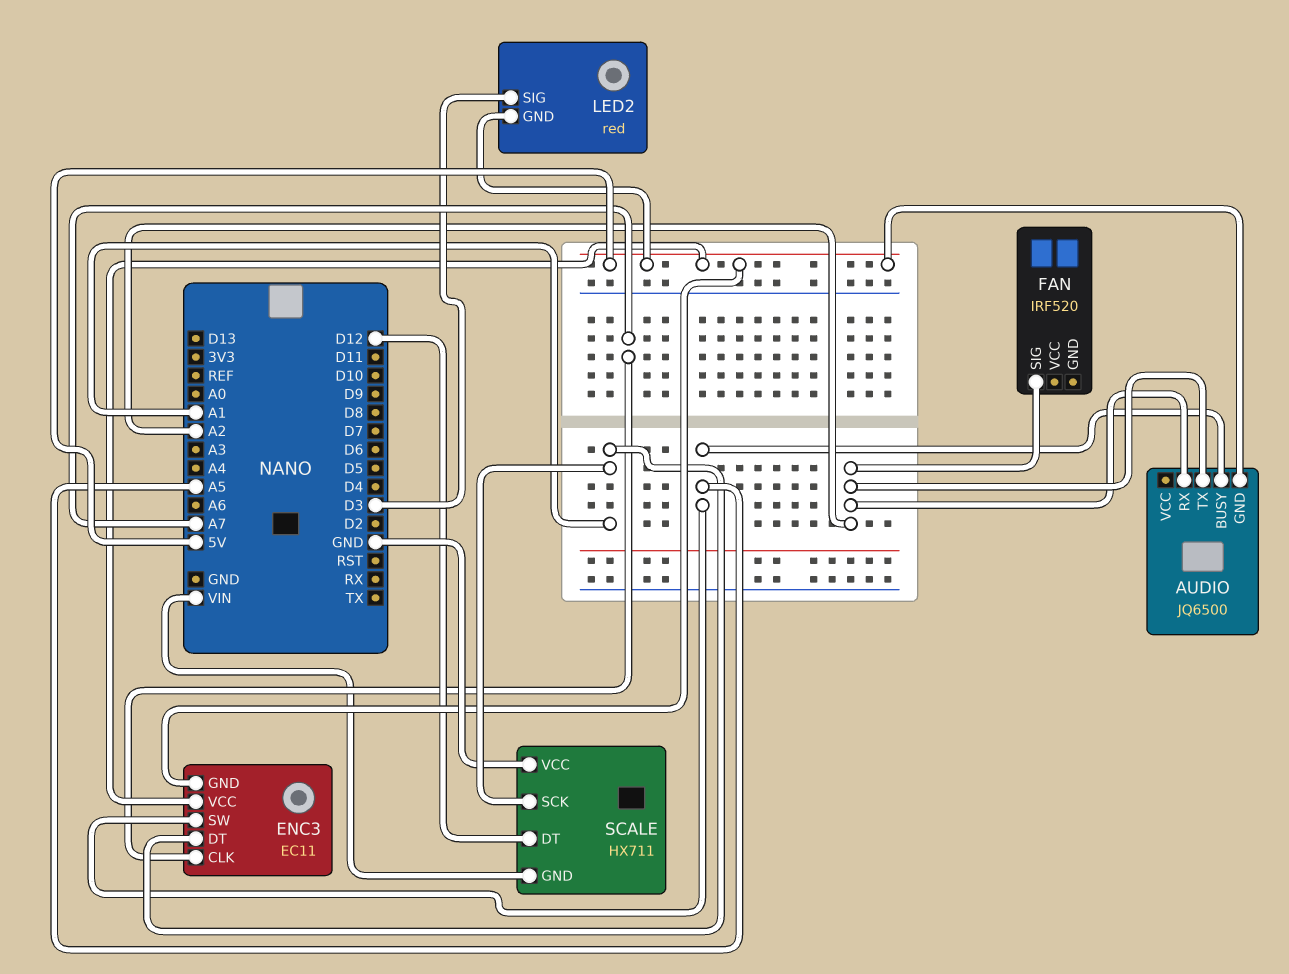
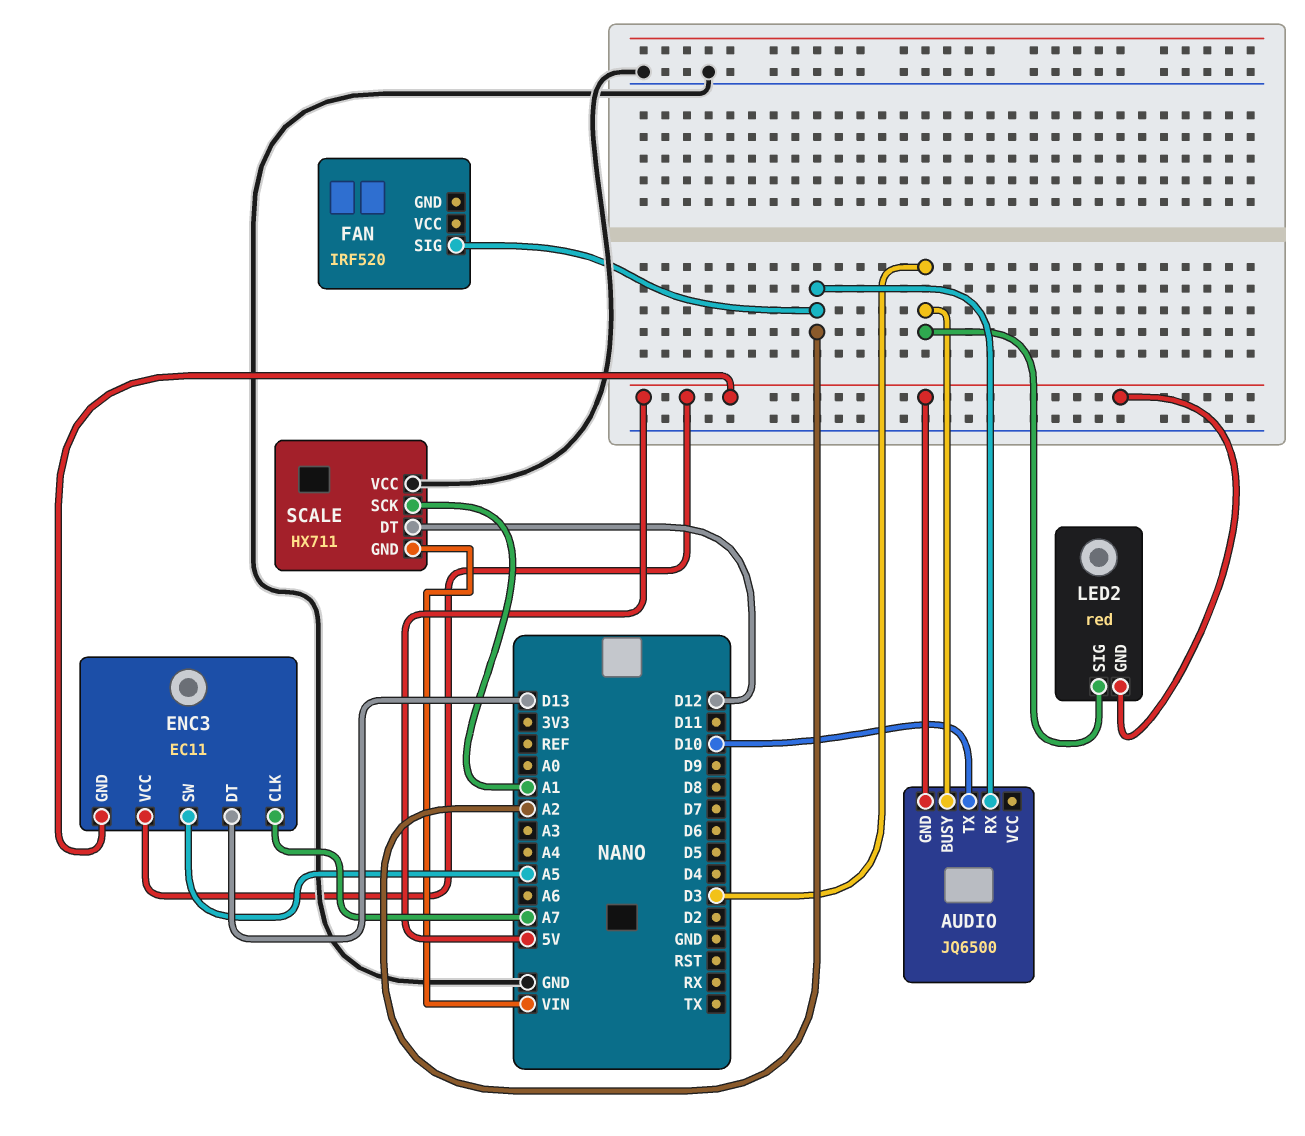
AUDIO pin BUSY: A5 -> D3
AUDIO pin TX: A2 -> D10
ENC3 pin DT: A1 -> D13

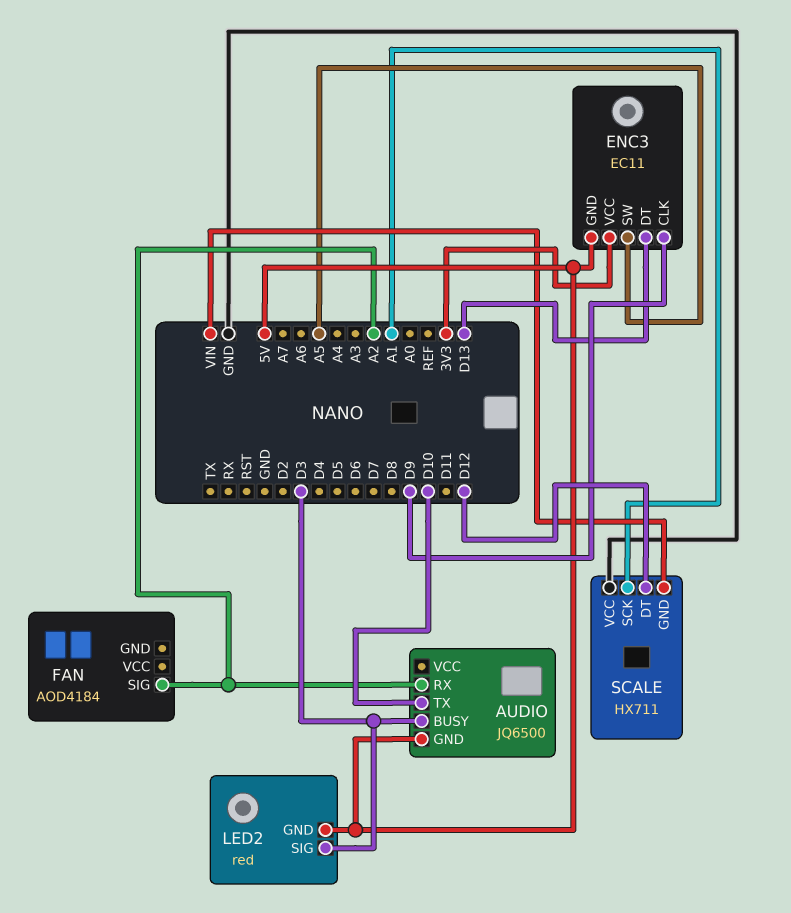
ENC3 pin CLK: A7 -> D9
ENC3 pin VCC: 5V -> 3V3
FAN: IRF520 -> AOD4184

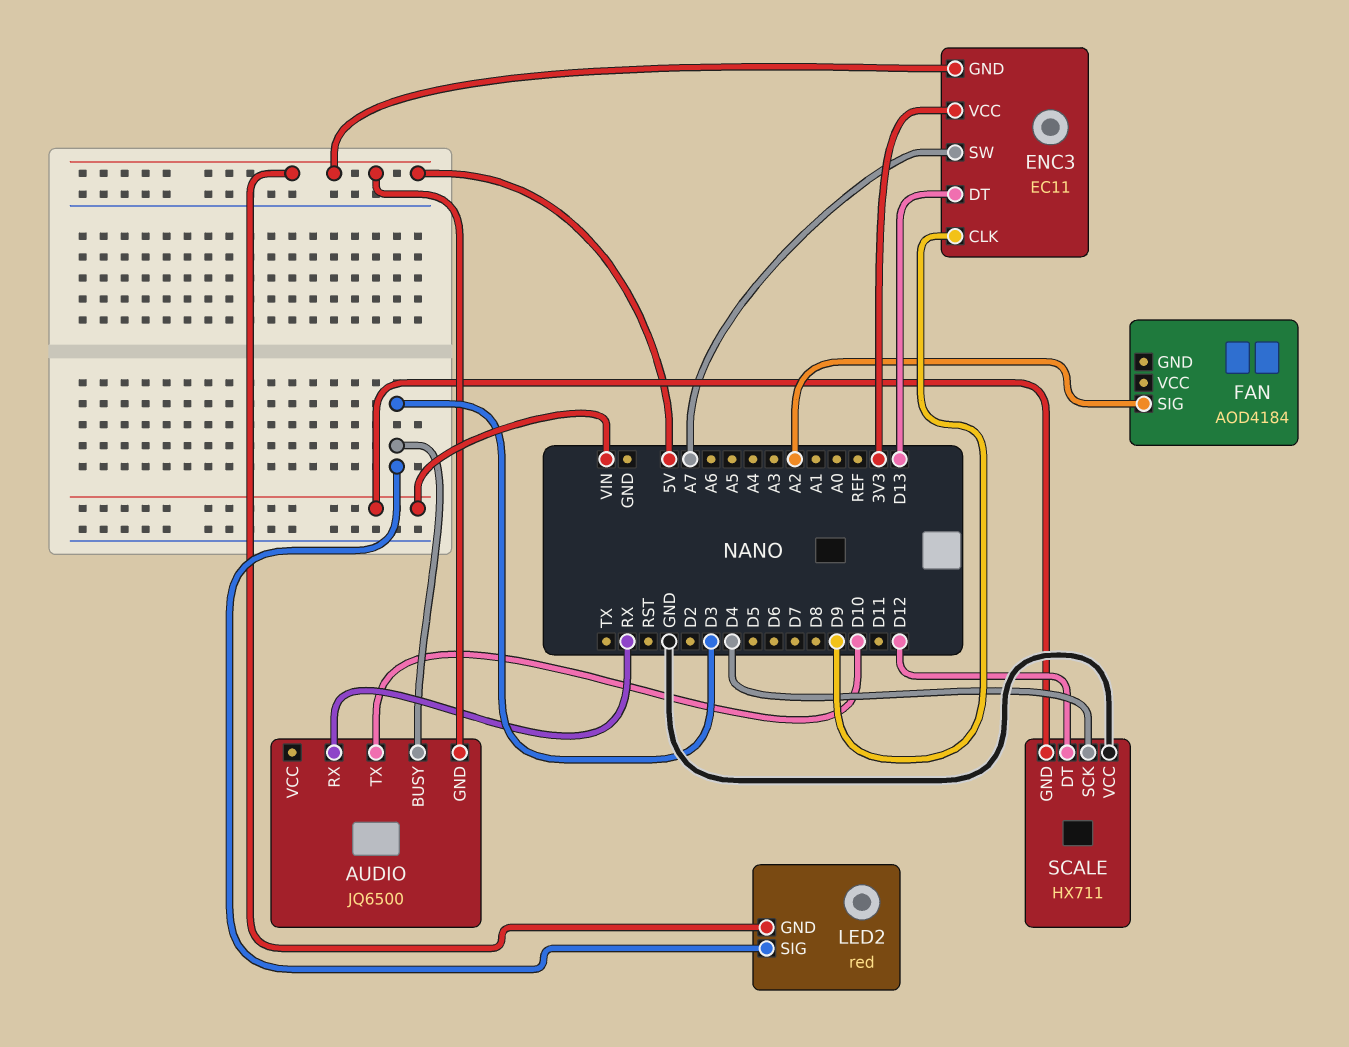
AUDIO pin RX: A2 -> RX
ENC3 pin SW: A5 -> A7
SCALE pin SCK: A1 -> D4

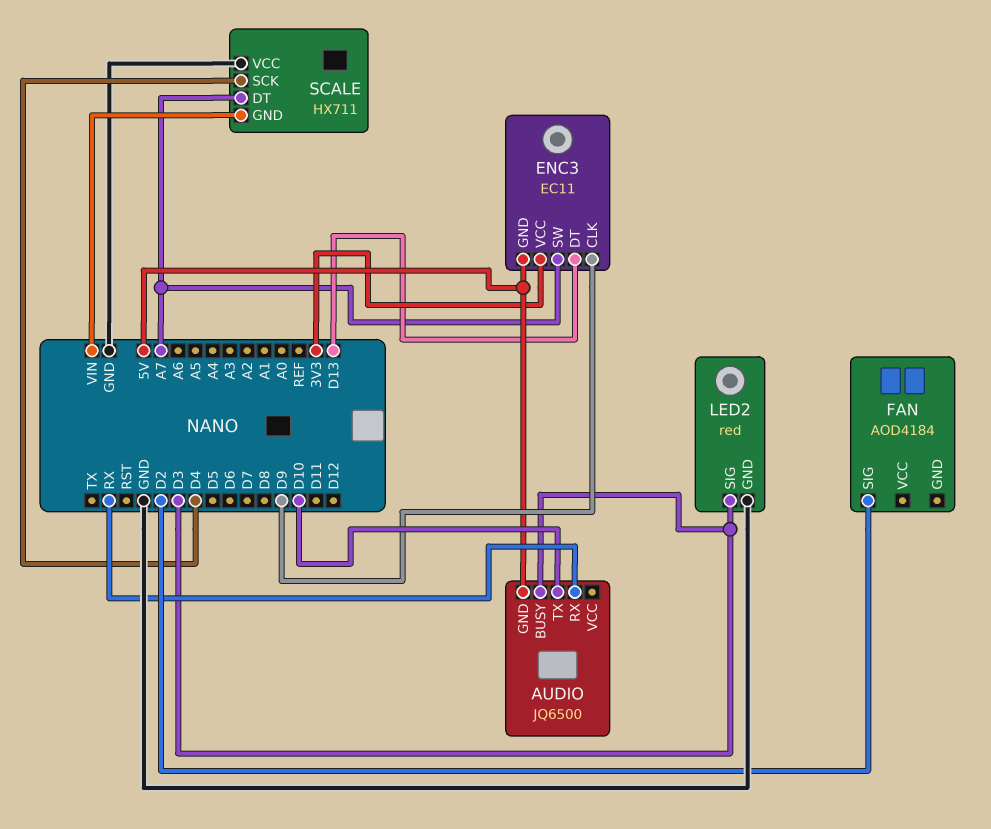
FAN pin SIG: A2 -> D2
LED2 pin GND: 5V -> GND
SCALE pin DT: D12 -> A7

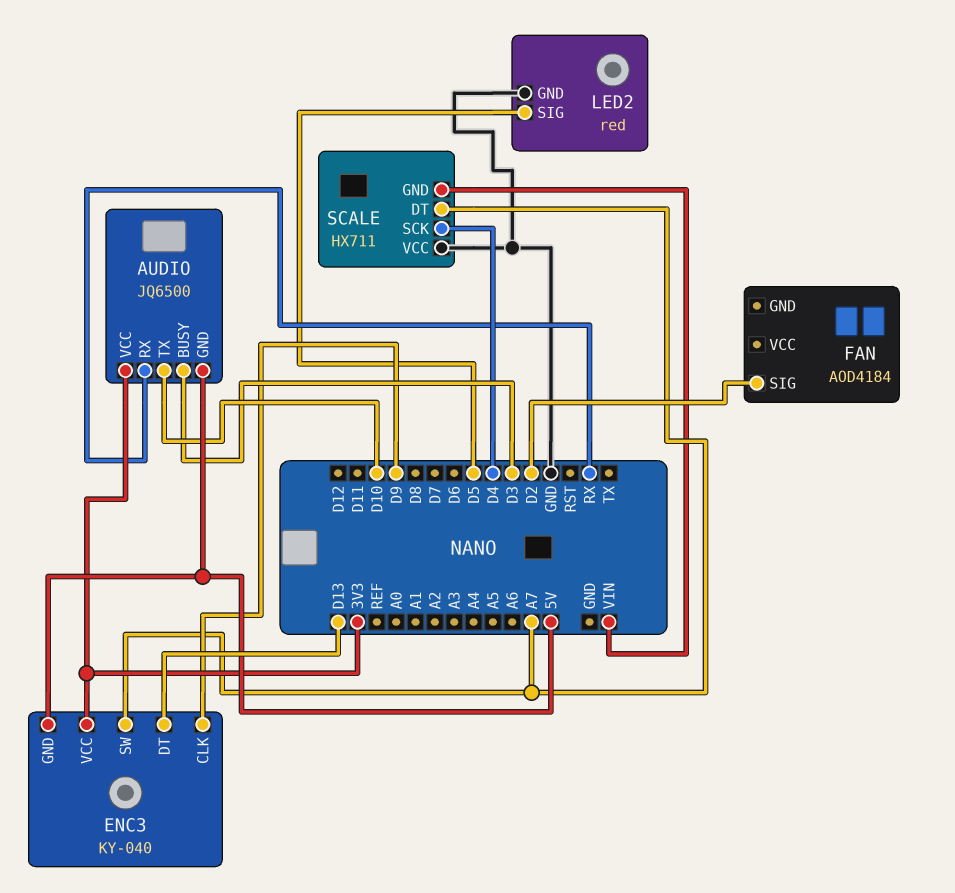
AUDIO pin VCC: none -> 3V3
ENC3: EC11 -> KY-040
LED2 pin SIG: D3 -> D5

